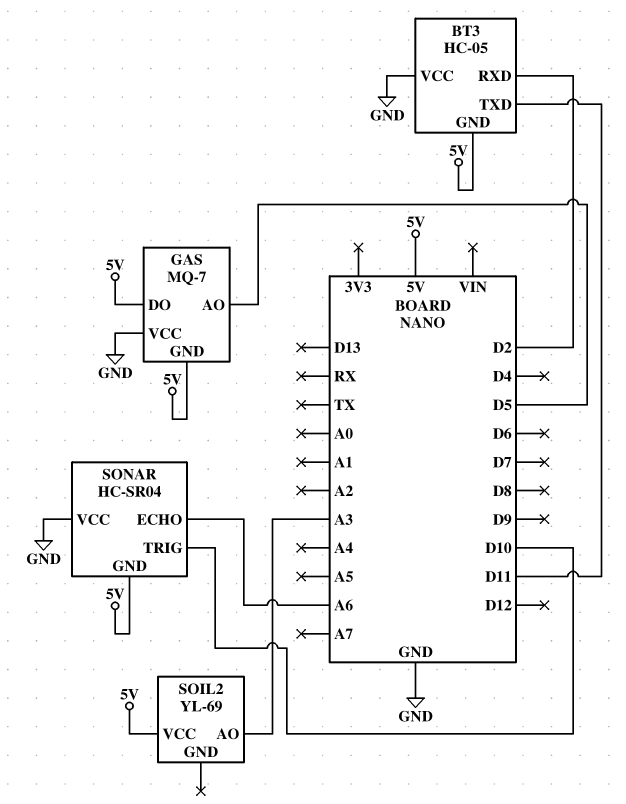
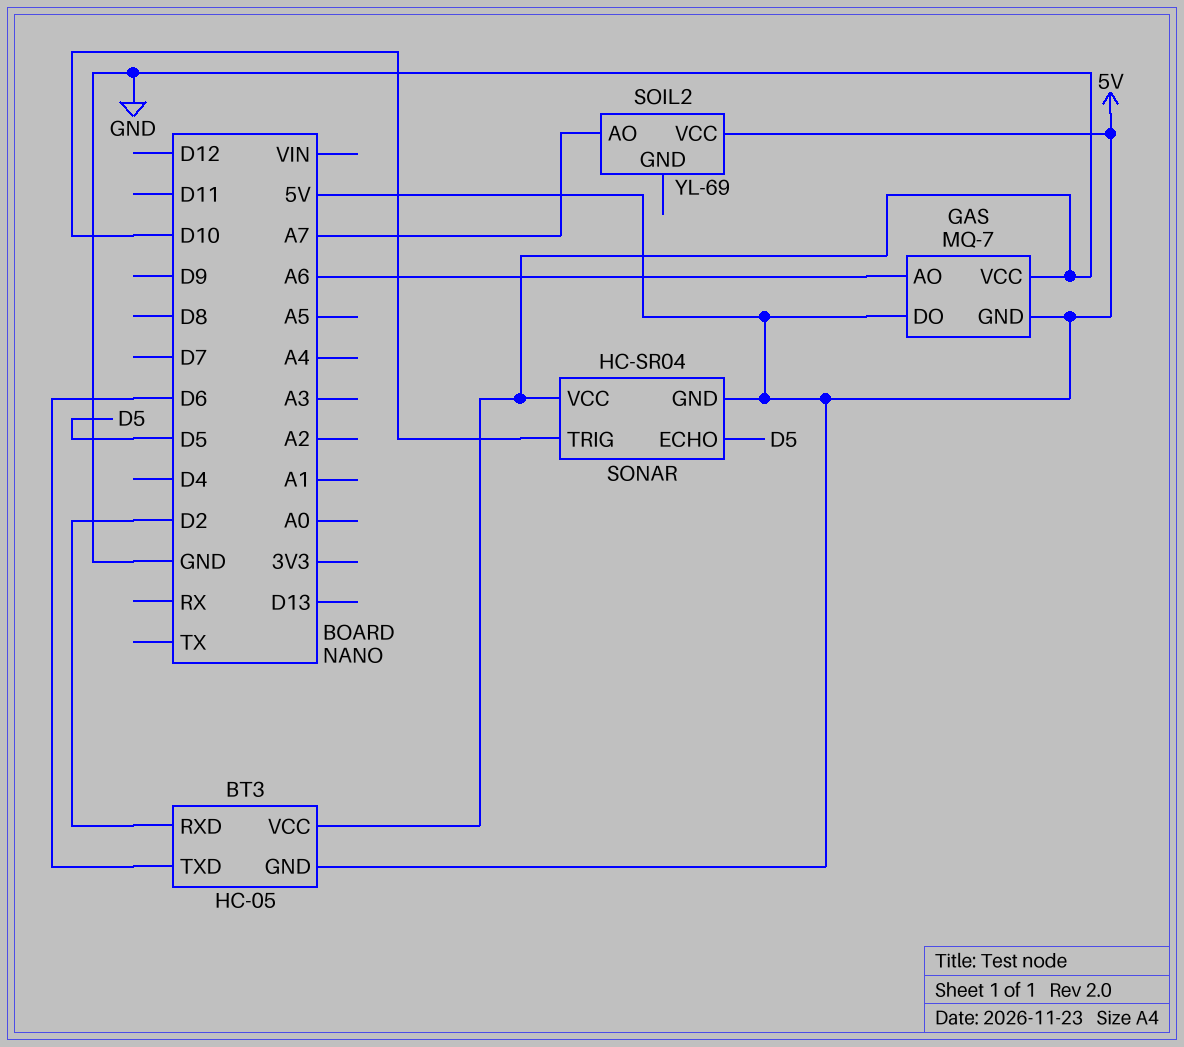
BT3 pin TXD: D11 -> D6
GAS pin AO: D5 -> A6
SOIL2 pin AO: A3 -> A7
SONAR pin ECHO: A6 -> D5

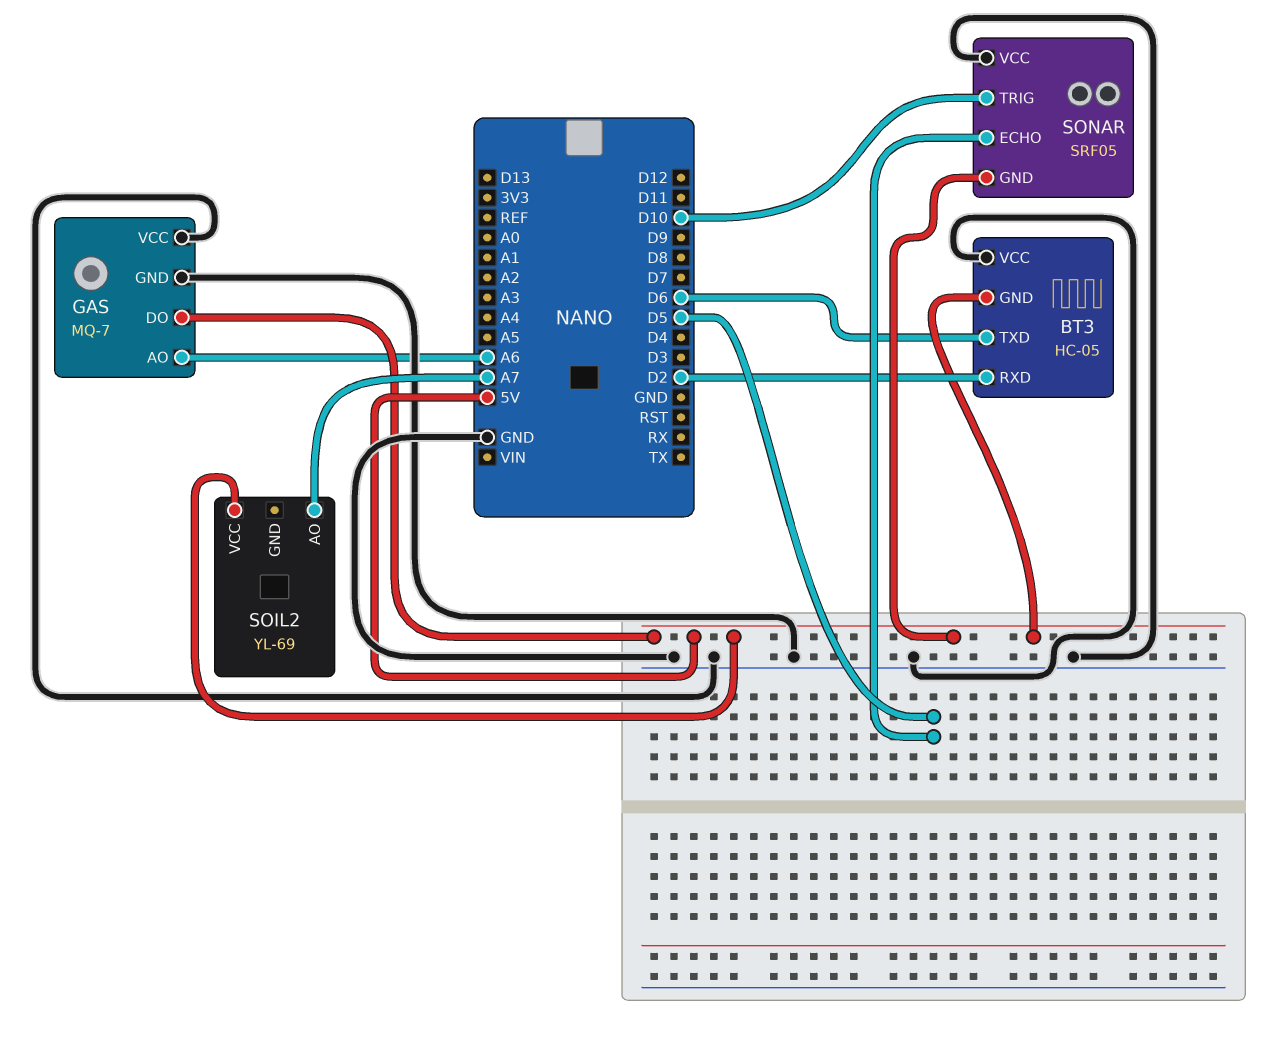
GAS pin GND: 5V -> GND
SONAR: HC-SR04 -> SRF05

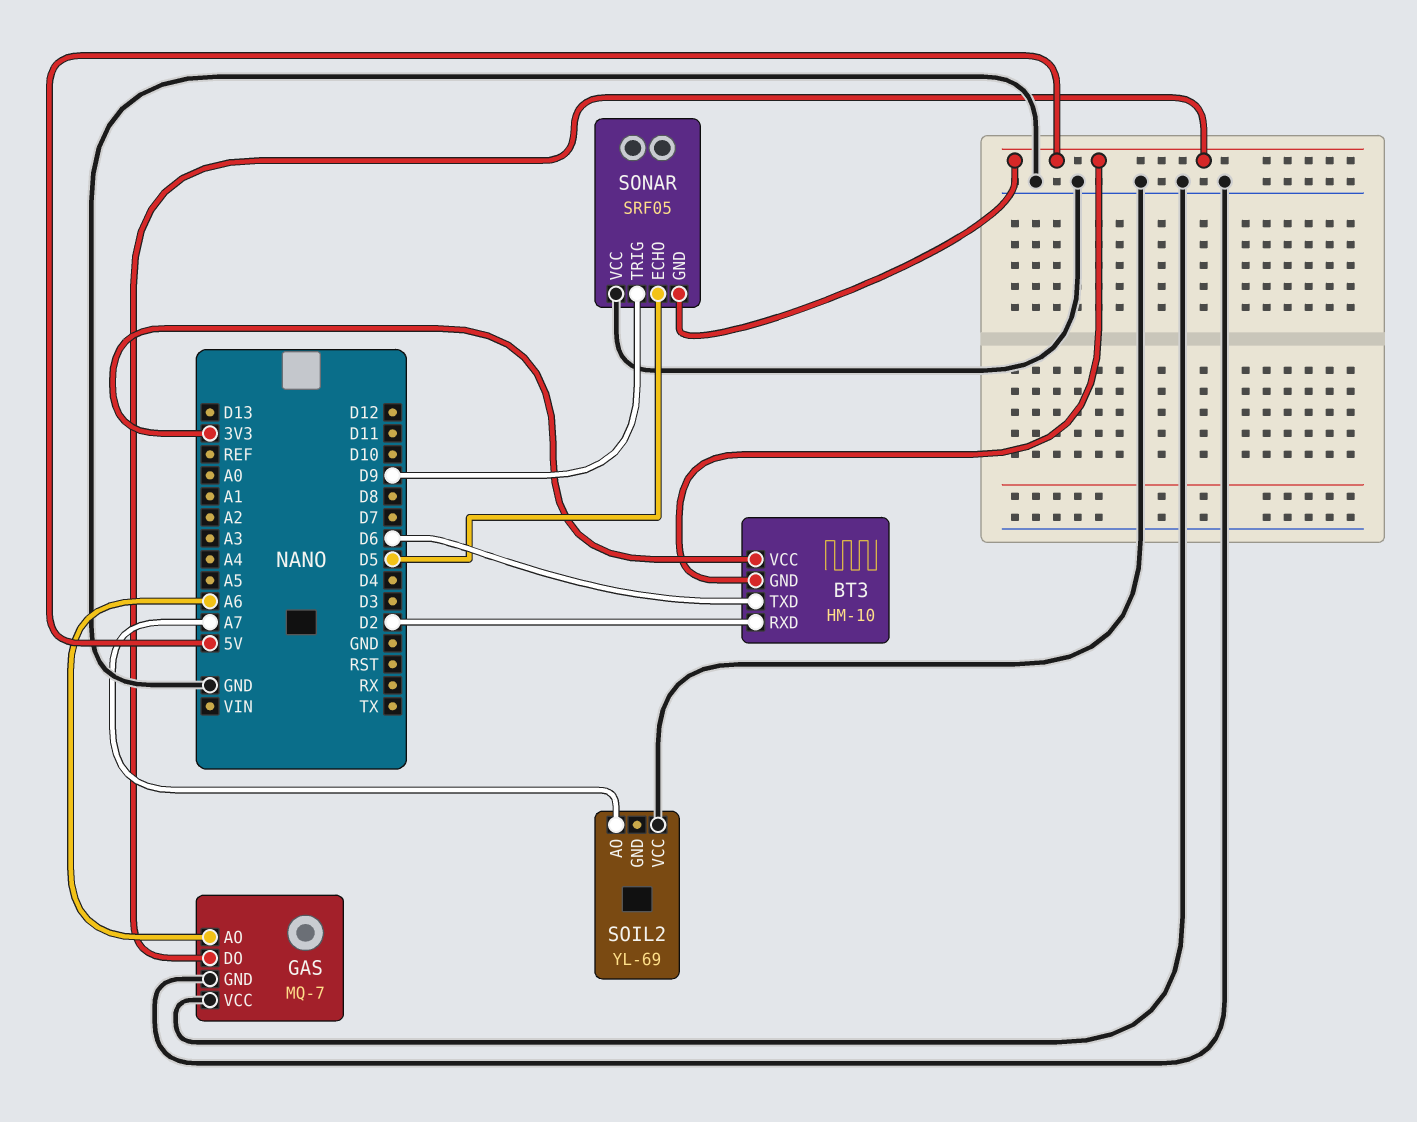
BT3: HC-05 -> HM-10
BT3 pin VCC: GND -> 3V3
SOIL2 pin VCC: 5V -> GND
SONAR pin TRIG: D10 -> D9

